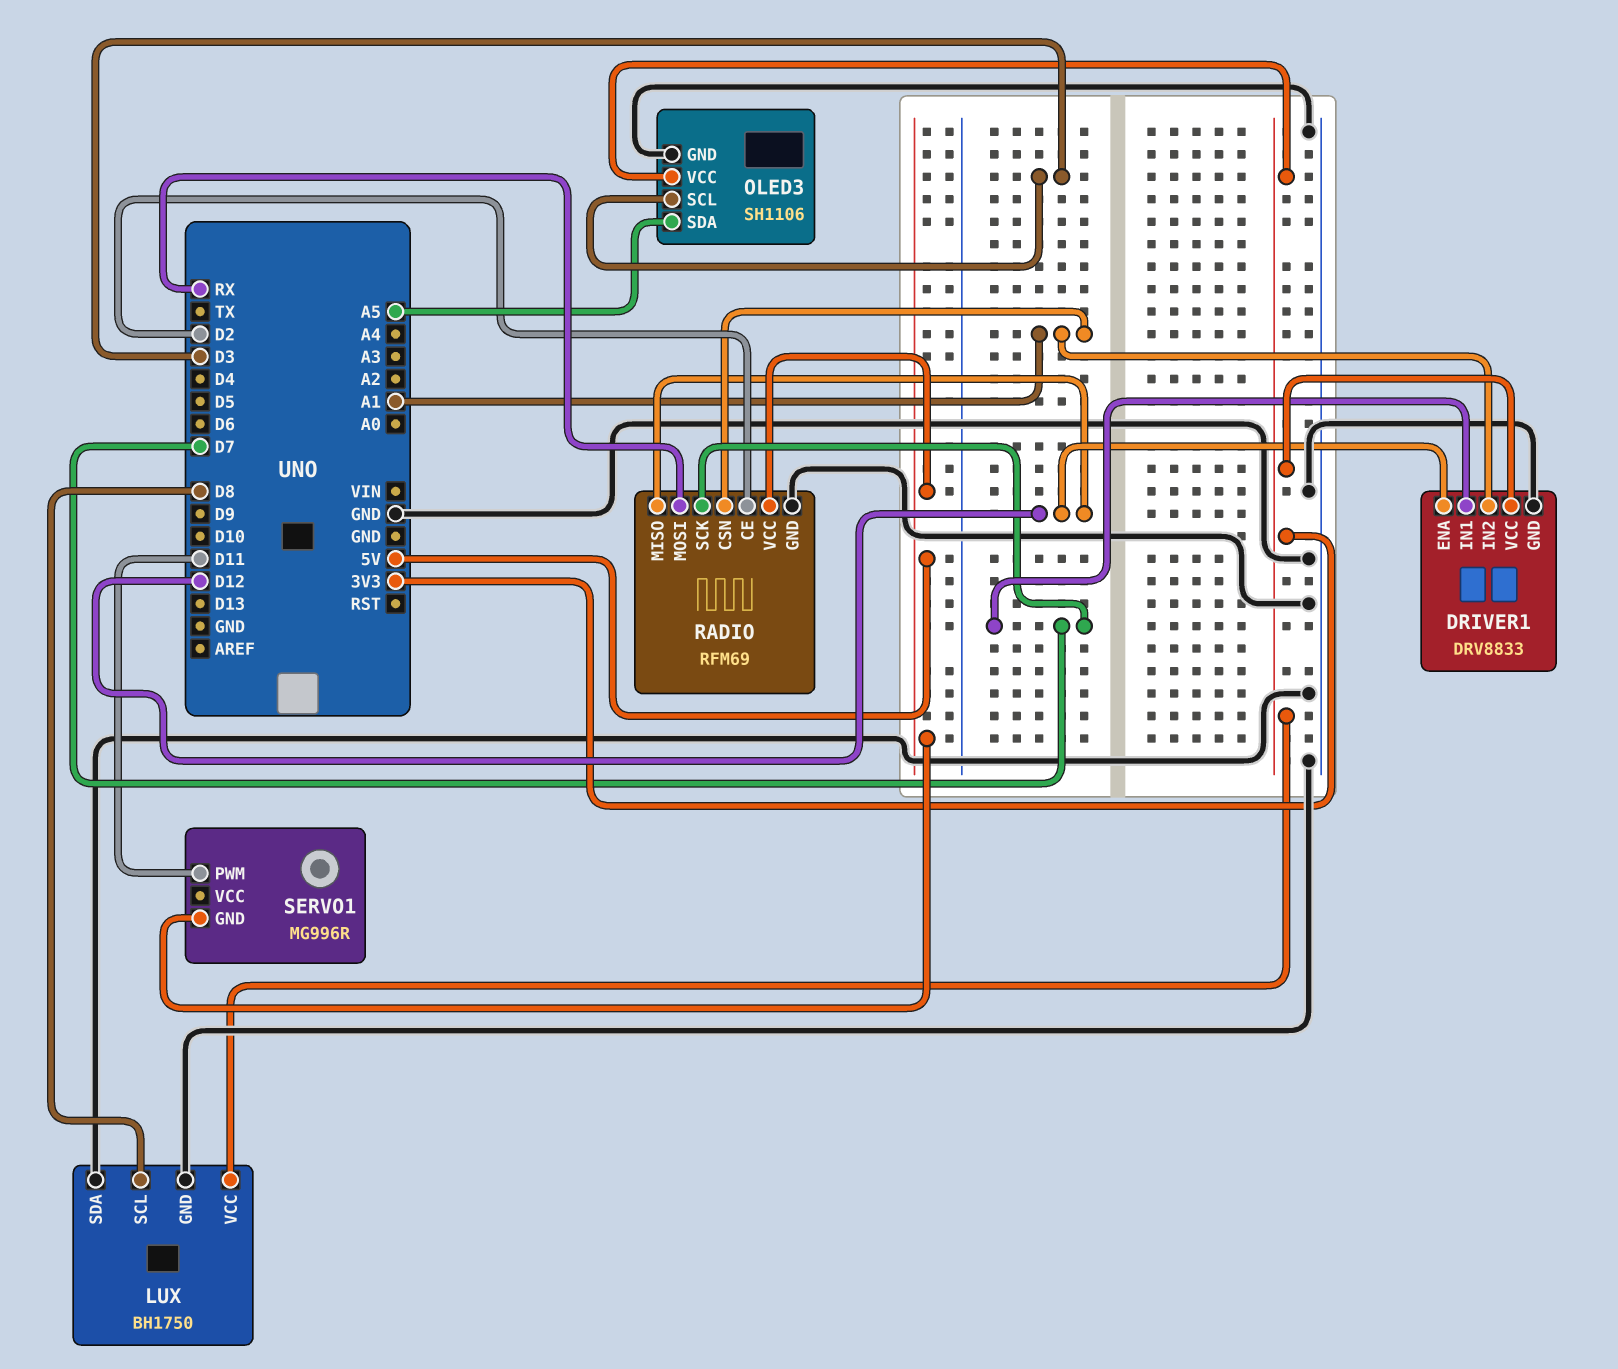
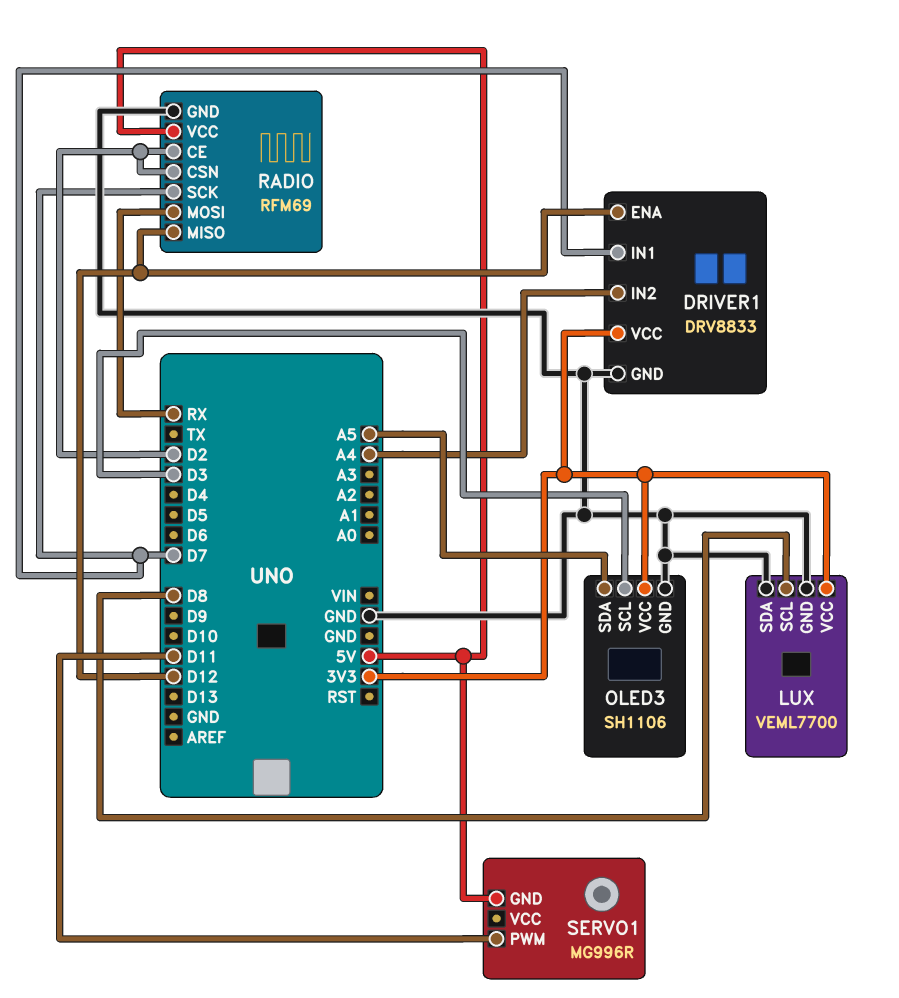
DRIVER1 pin IN2: A1 -> A4
LUX: BH1750 -> VEML7700
RADIO pin CSN: A1 -> D2

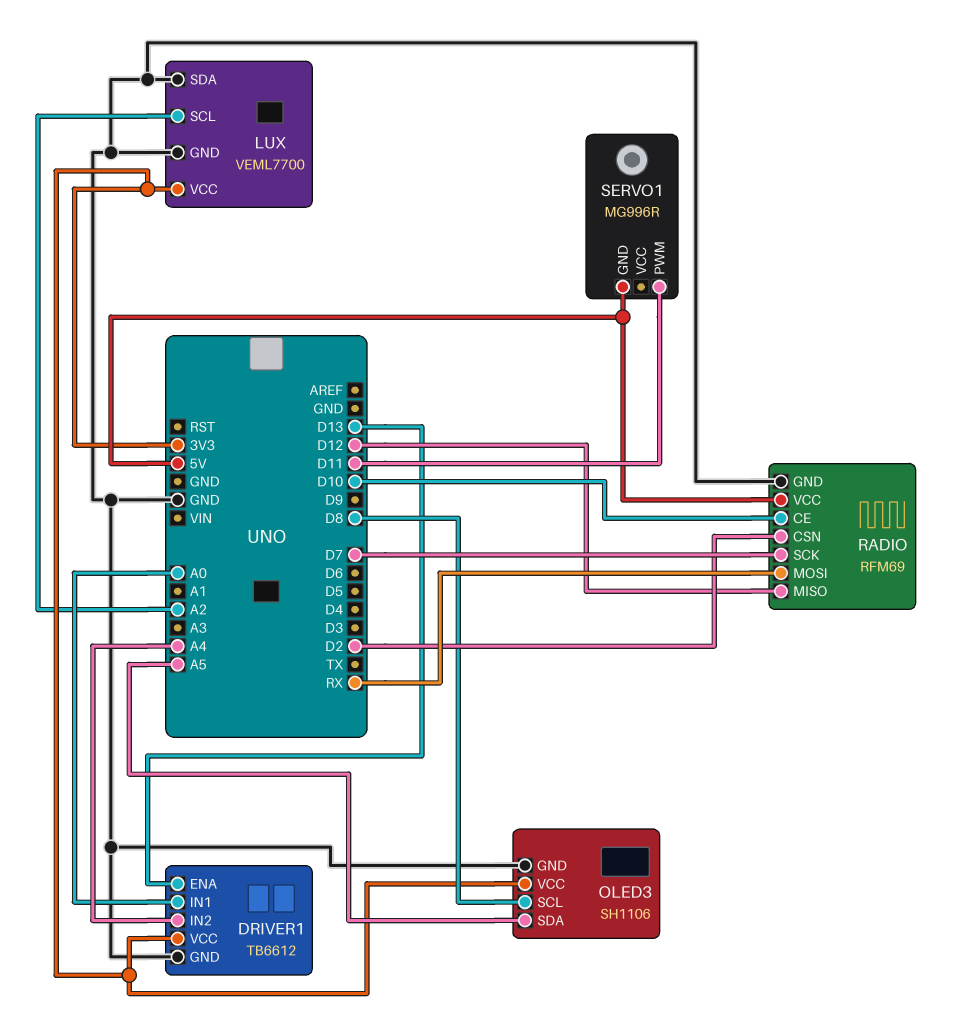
DRIVER1: DRV8833 -> TB6612
DRIVER1 pin ENA: D12 -> D13
DRIVER1 pin IN1: D7 -> A0
LUX pin SCL: D8 -> A2
OLED3 pin SCL: D3 -> D8
RADIO pin CE: D2 -> D10

